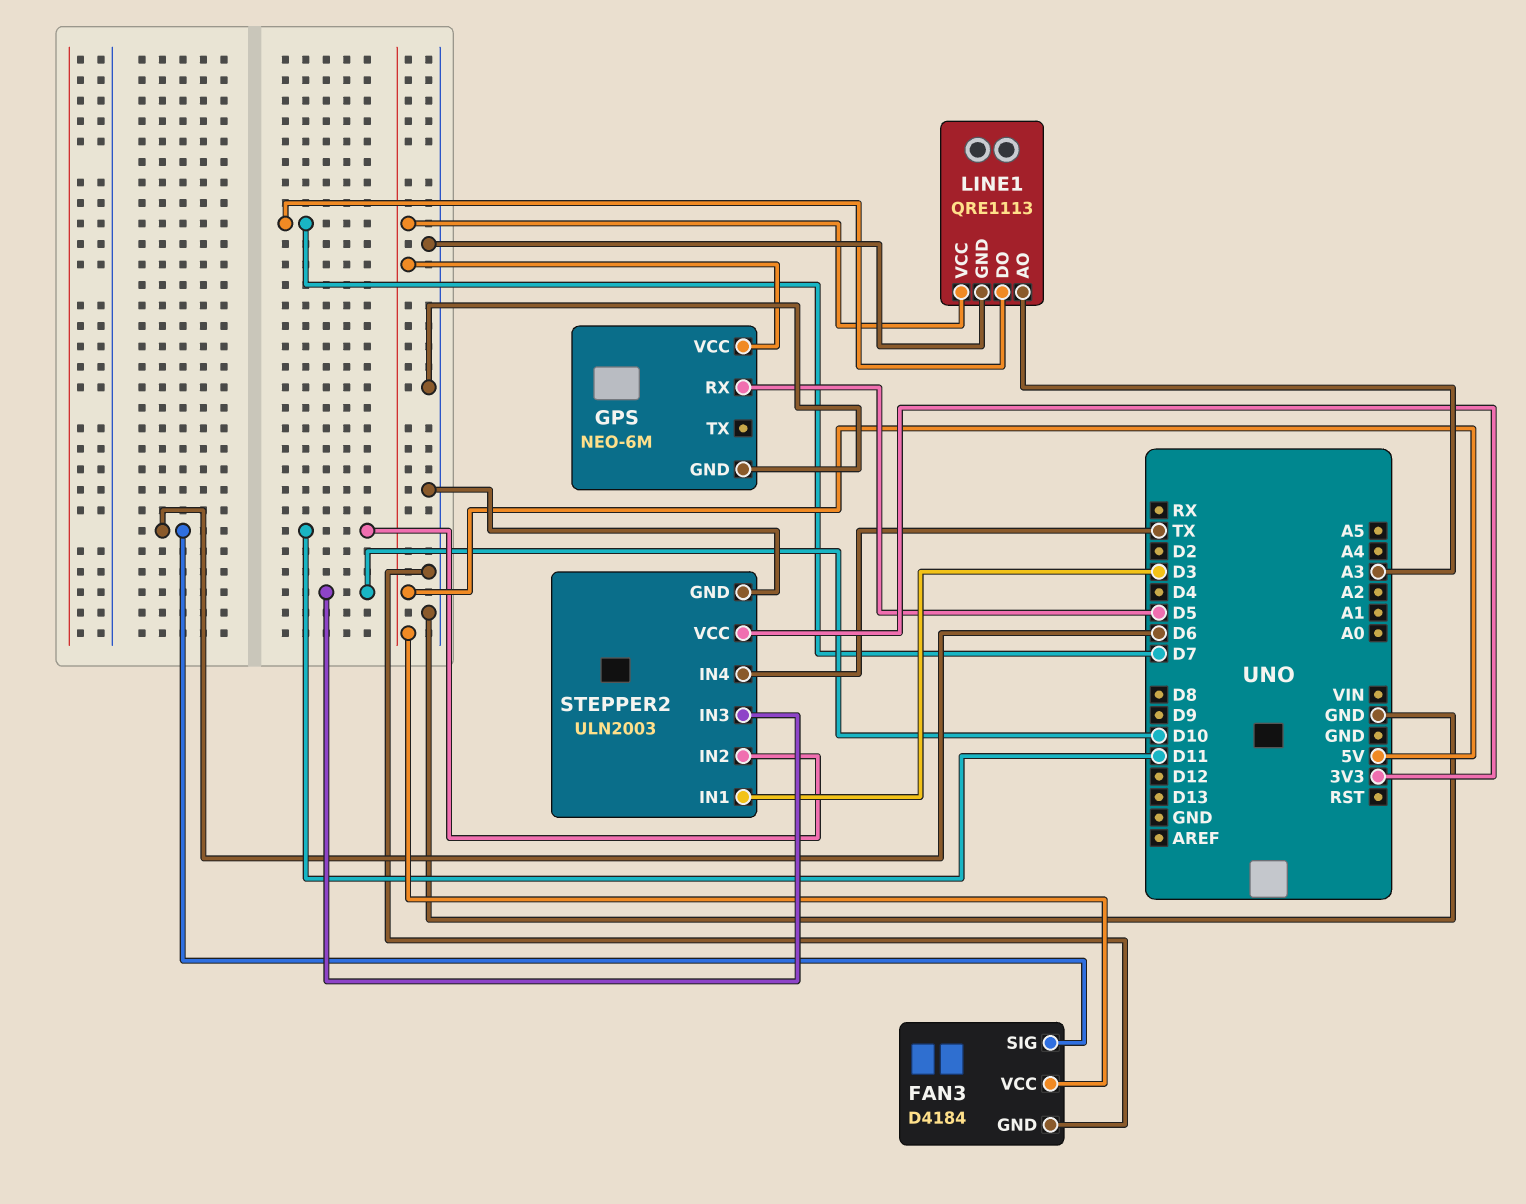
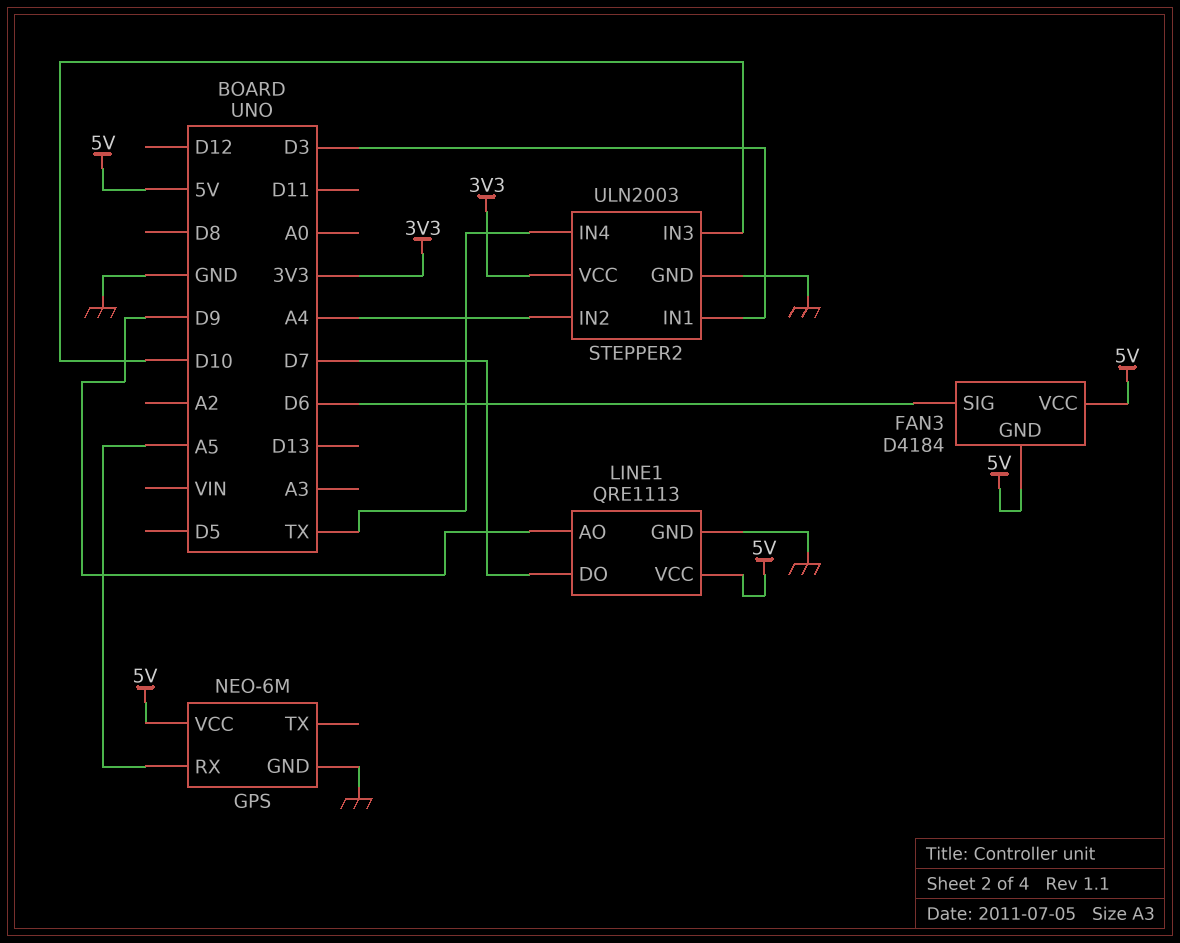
FAN3 pin GND: GND -> 5V
GPS pin RX: D5 -> A5
LINE1 pin AO: A3 -> D9
STEPPER2 pin IN2: D11 -> A4

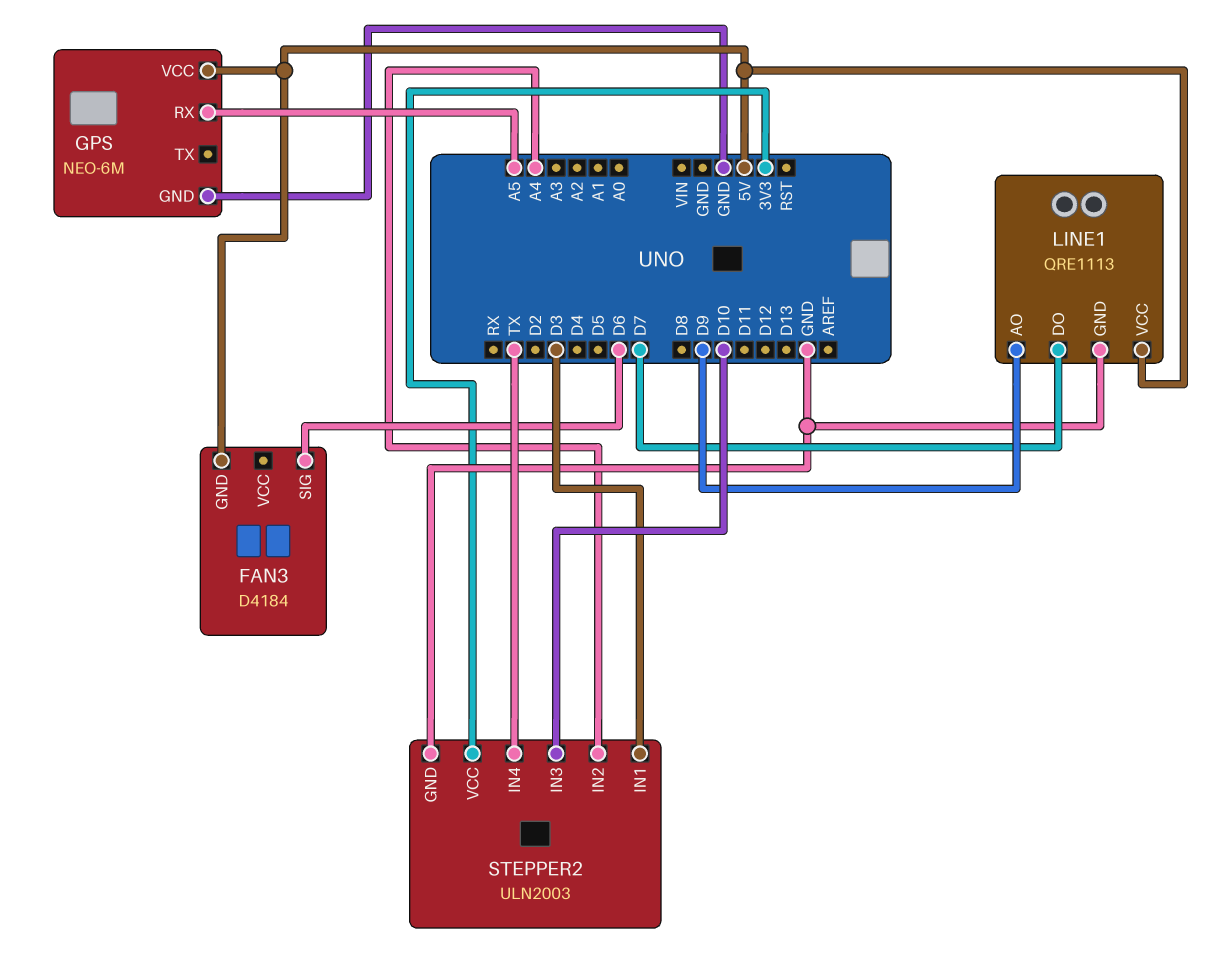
FAN3 pin VCC: 5V -> none

